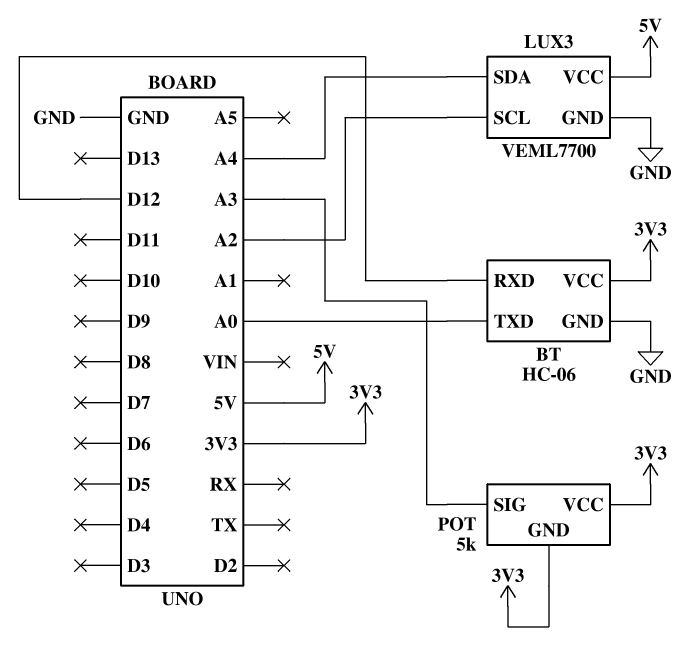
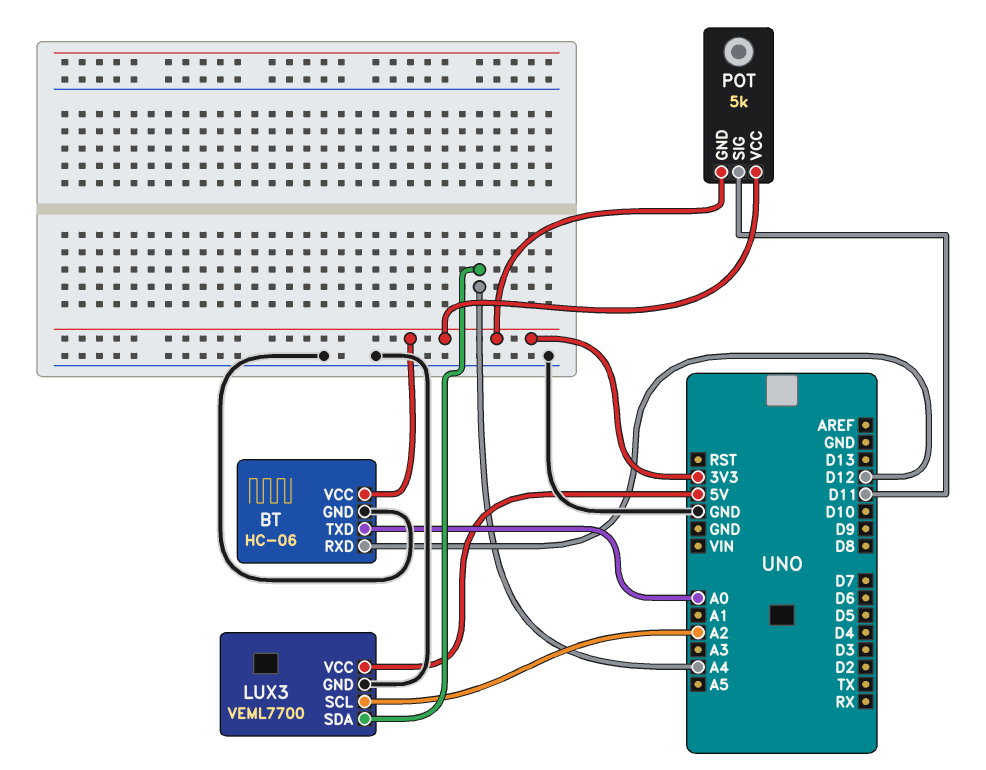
POT pin SIG: A3 -> D11

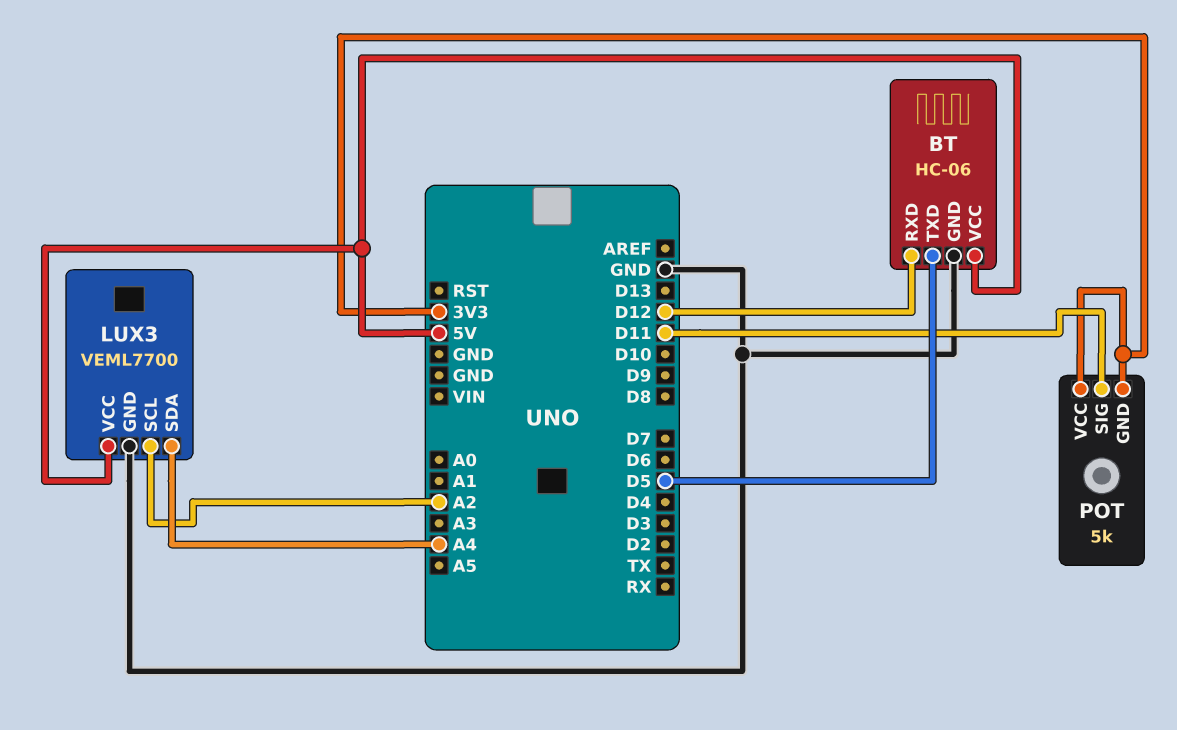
BT pin TXD: A0 -> D5
BT pin VCC: 3V3 -> 5V

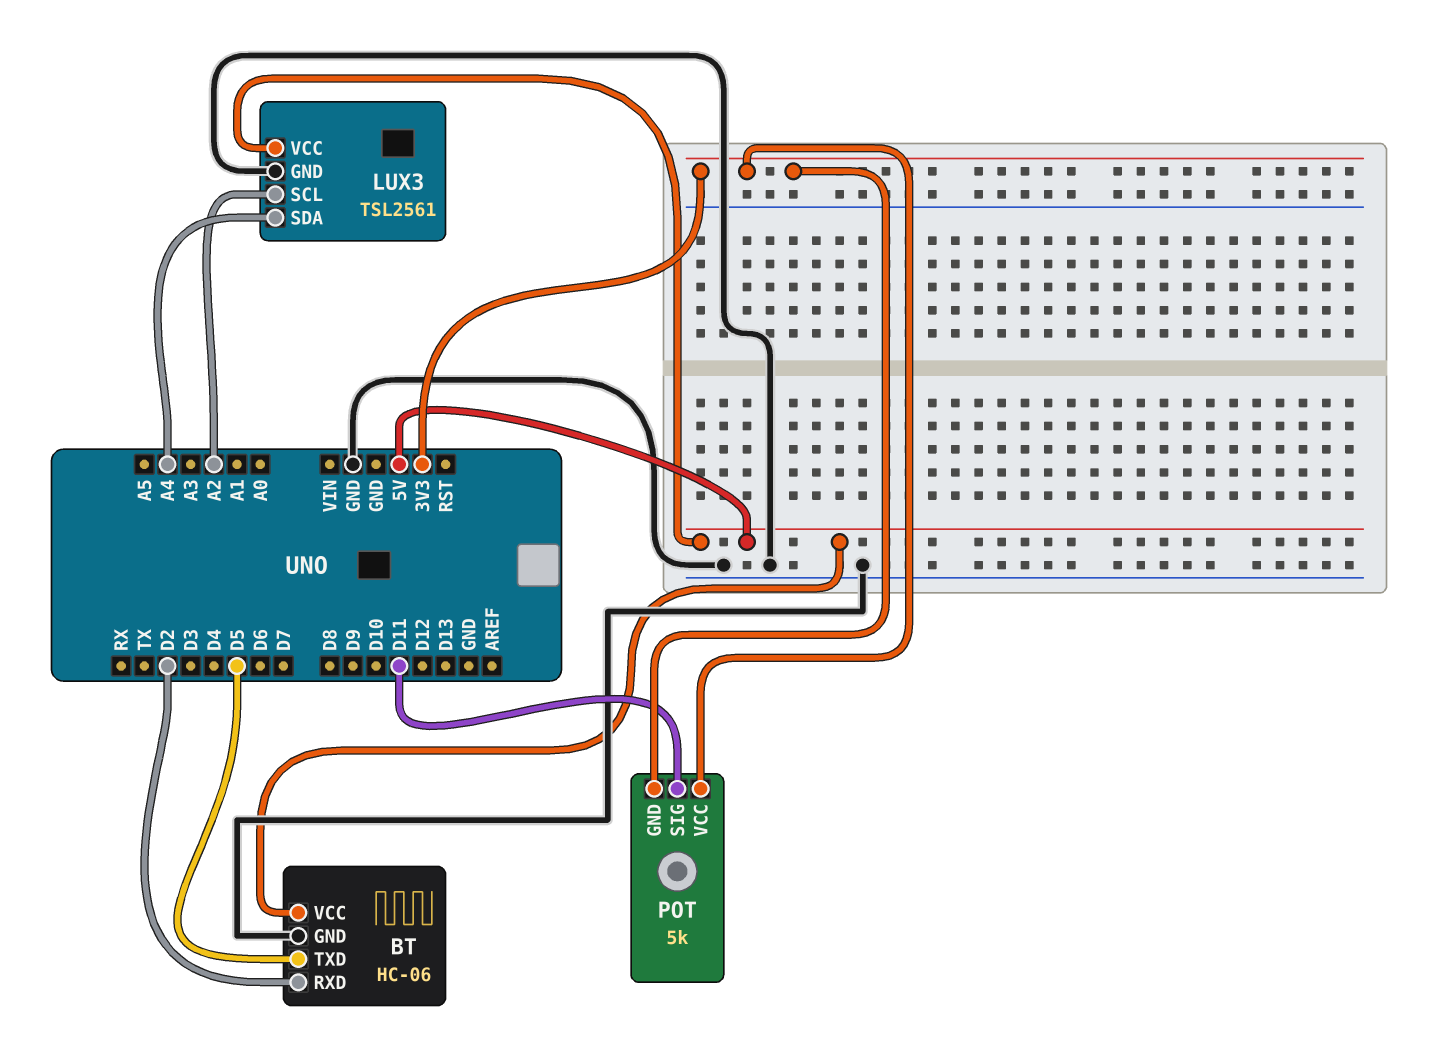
BT pin RXD: D12 -> D2
LUX3: VEML7700 -> TSL2561

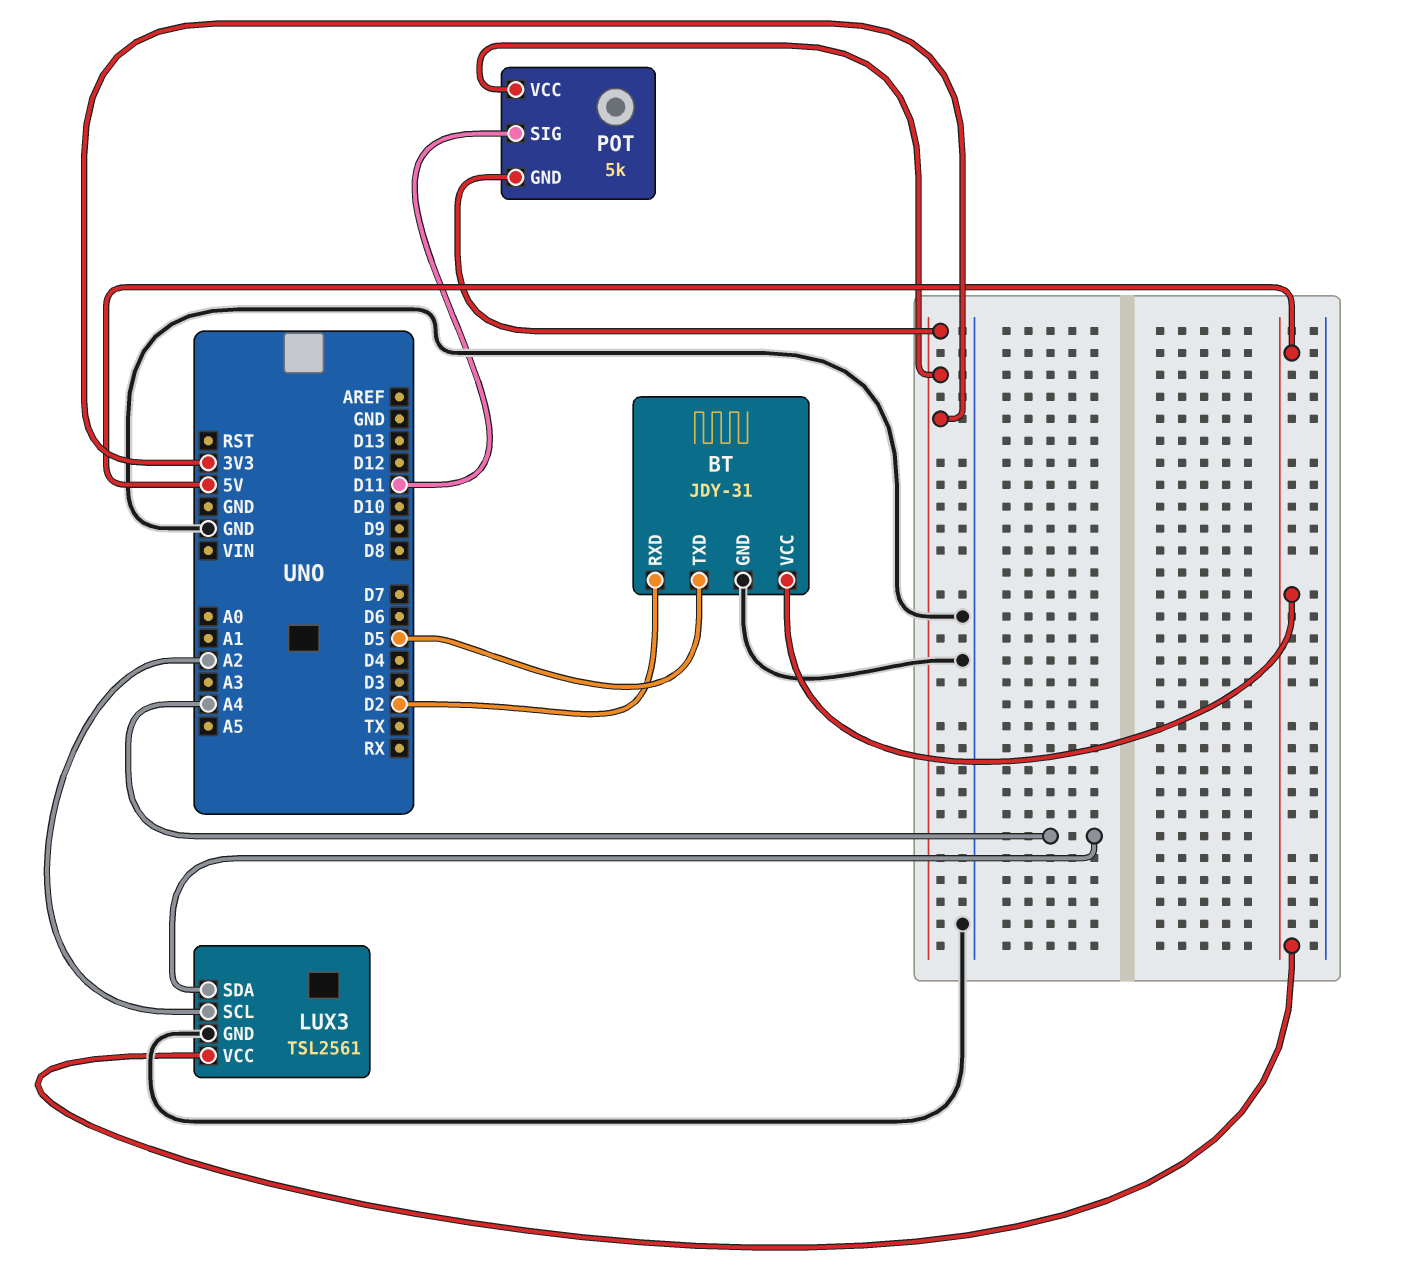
BT: HC-06 -> JDY-31

